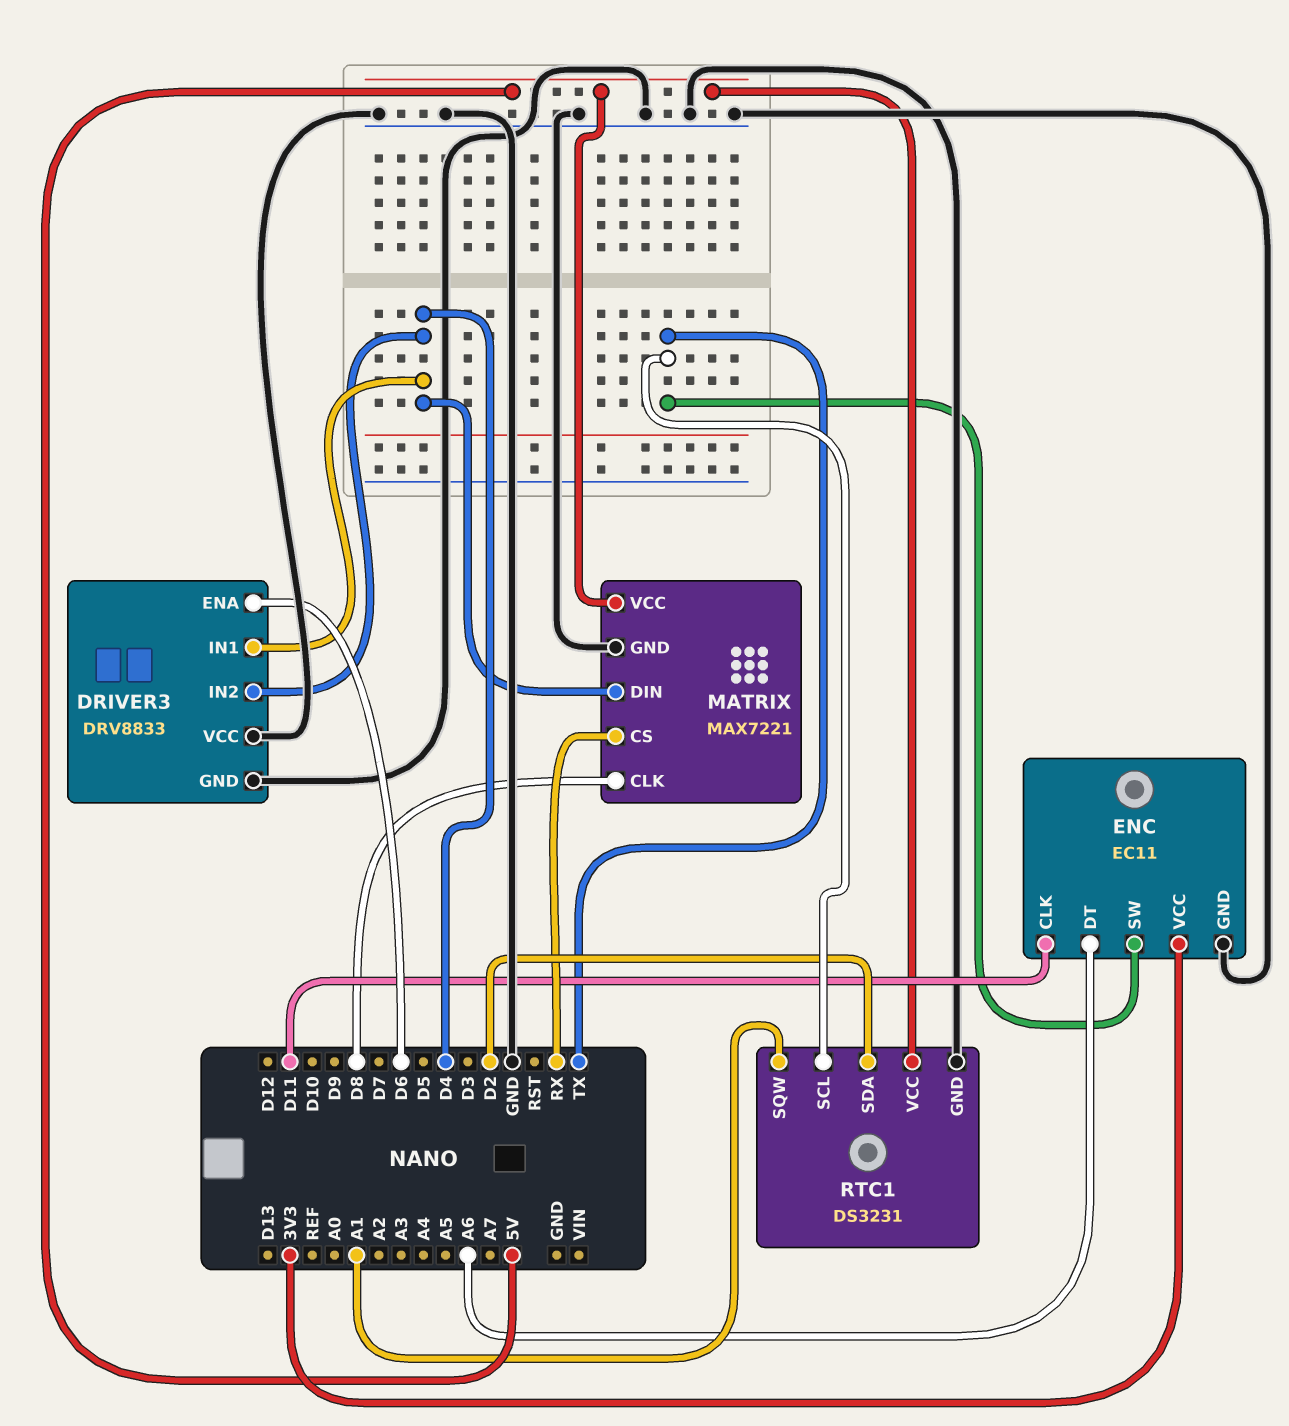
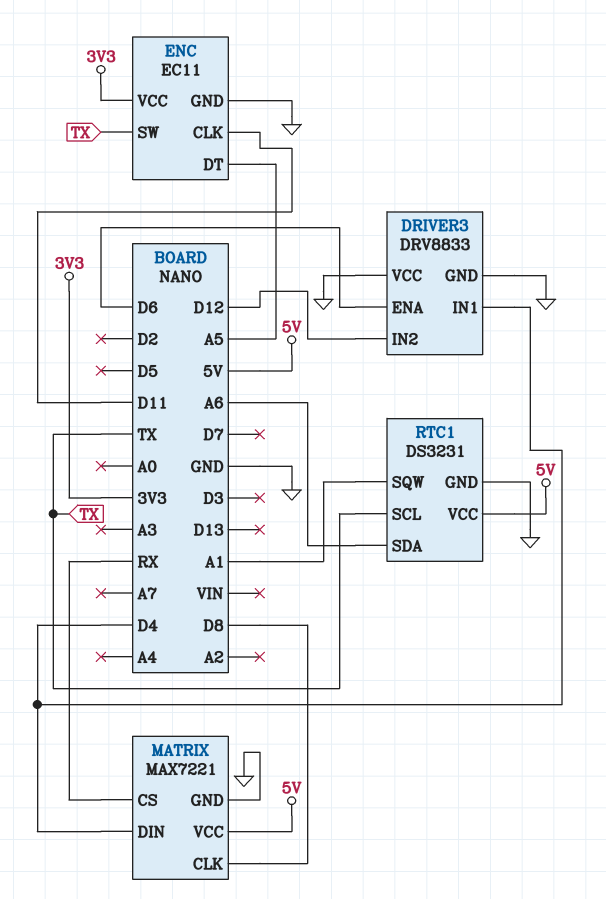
DRIVER3 pin IN2: D4 -> D12
ENC pin DT: A6 -> A5
RTC1 pin SDA: D2 -> A6

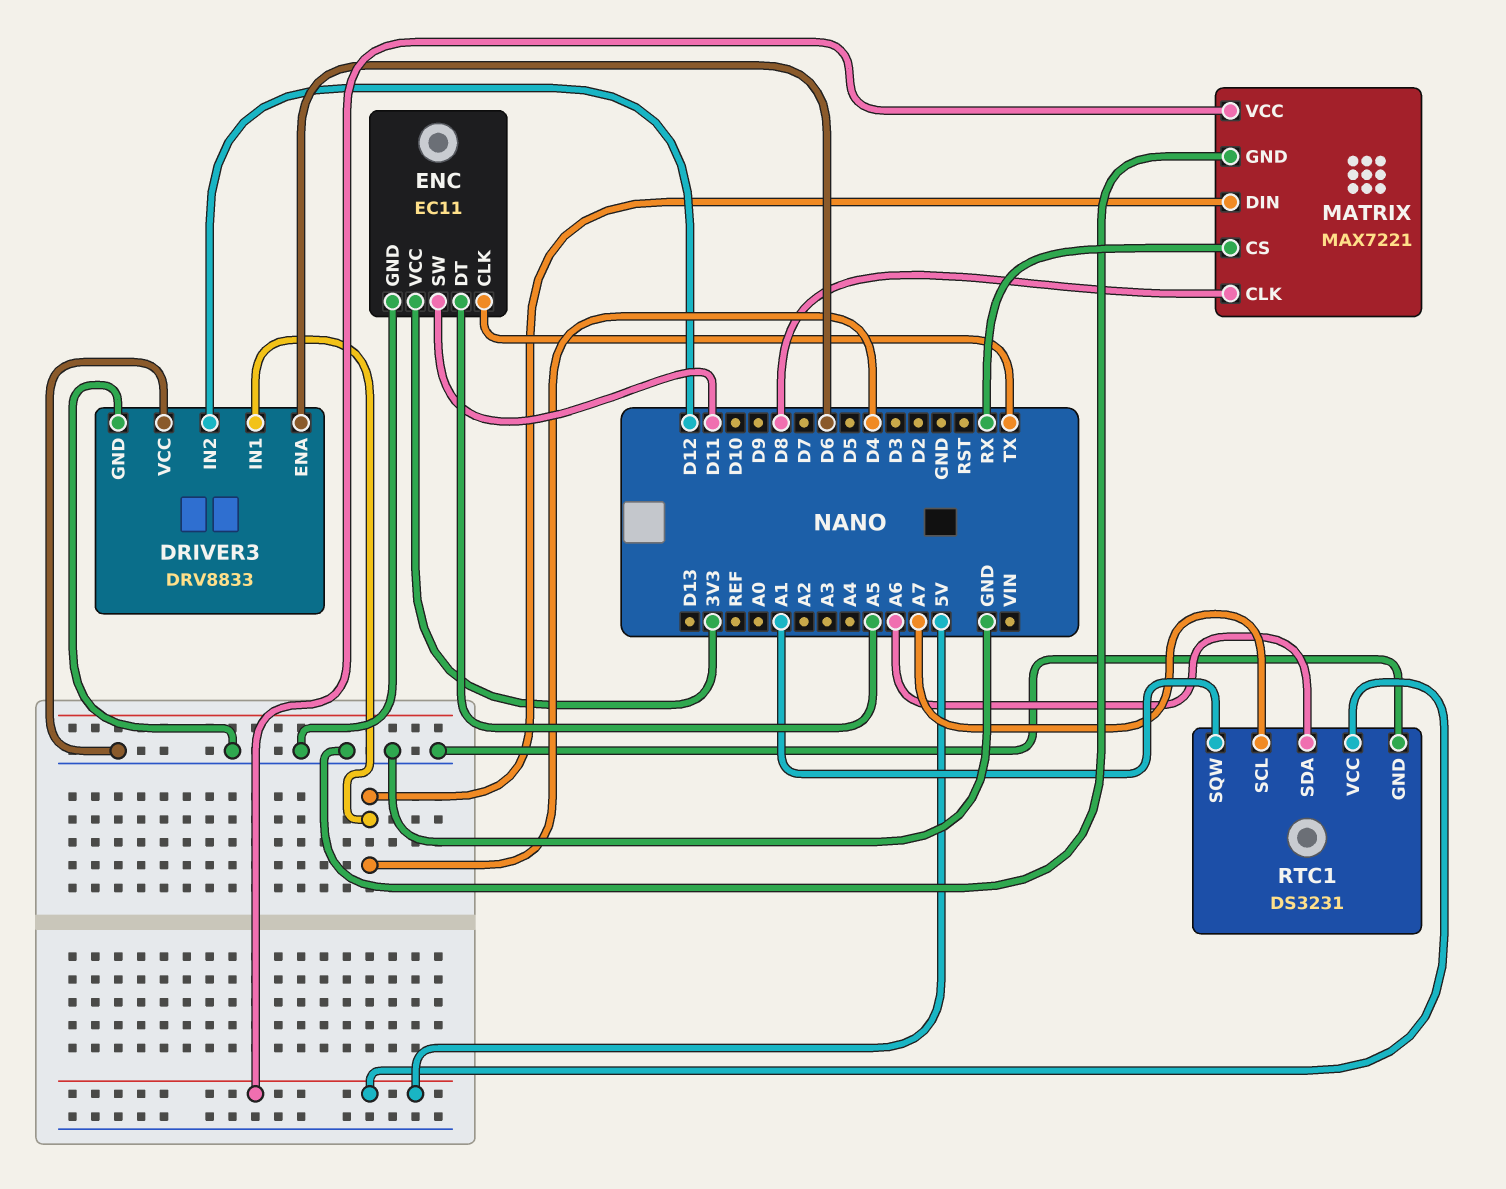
ENC pin CLK: D11 -> TX
ENC pin SW: TX -> D11
RTC1 pin SCL: TX -> A7

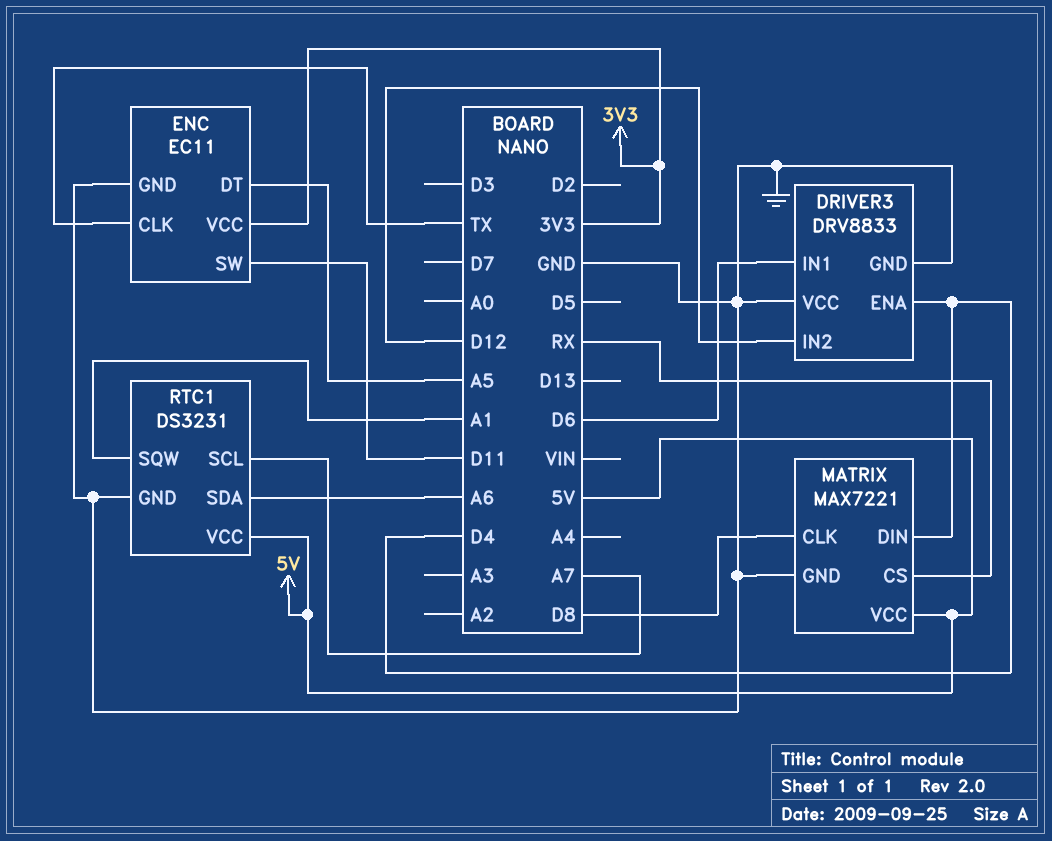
DRIVER3 pin ENA: D6 -> D4
DRIVER3 pin IN1: D4 -> D6

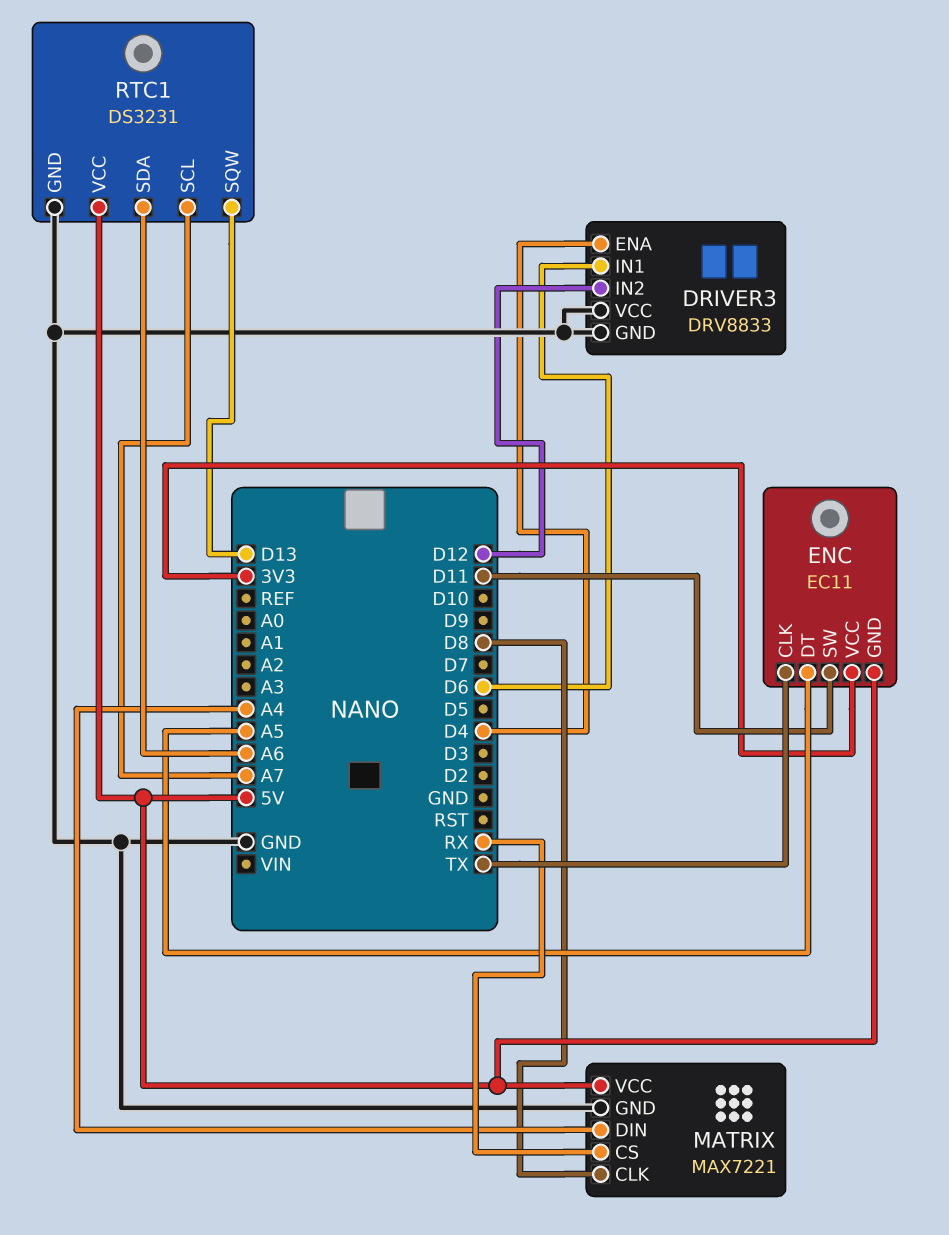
ENC pin GND: GND -> 5V
MATRIX pin DIN: D4 -> A4
RTC1 pin SQW: A1 -> D13

